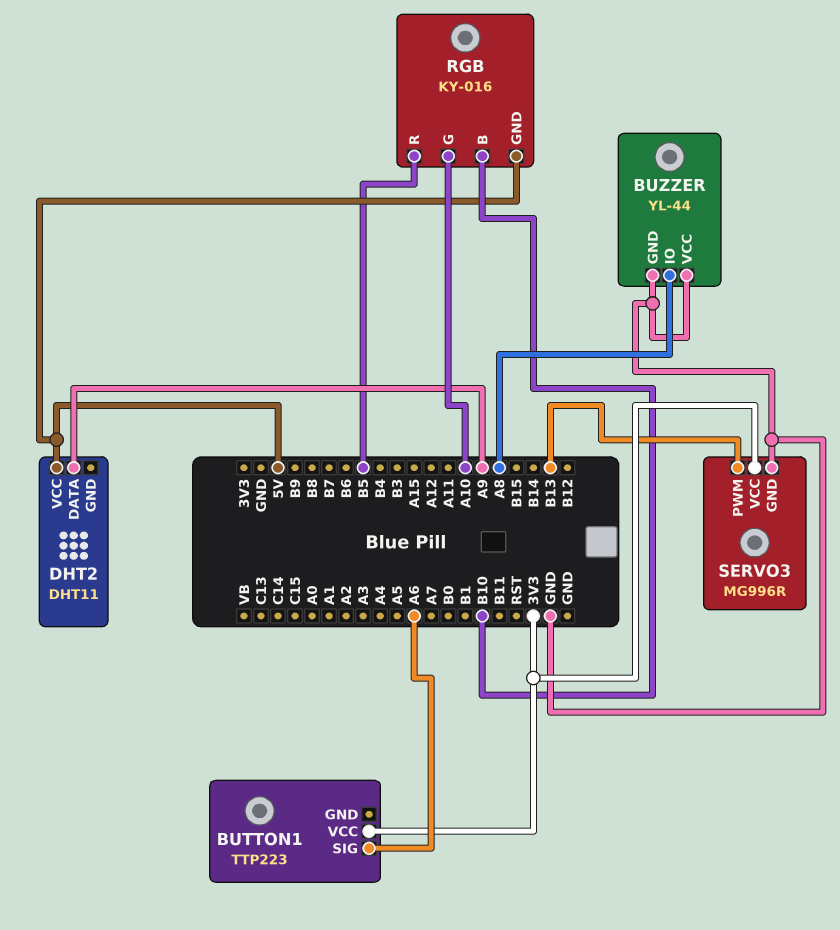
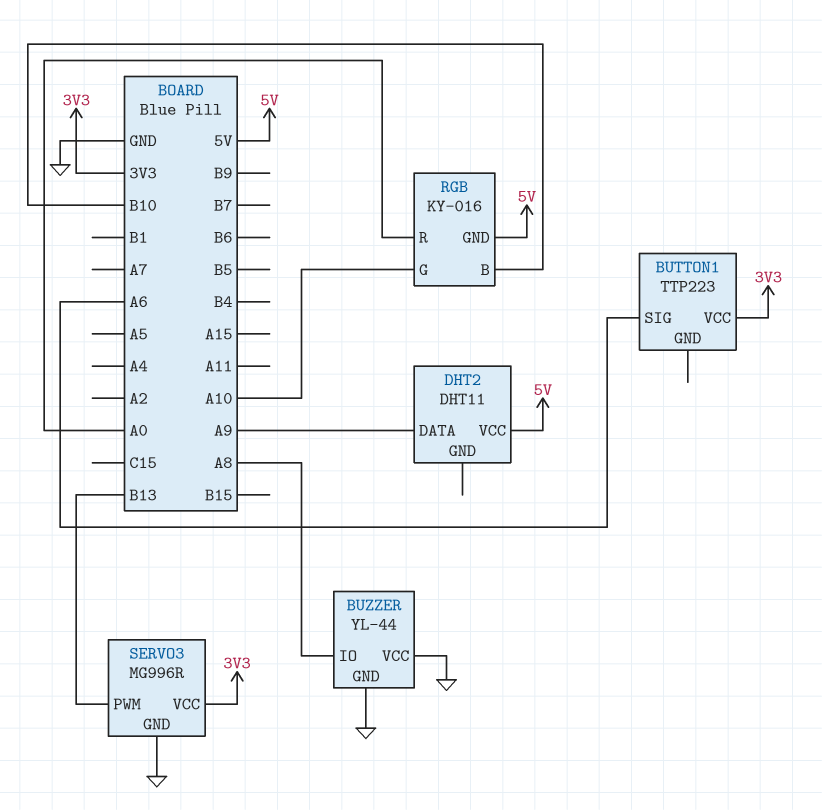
RGB pin R: B5 -> A0

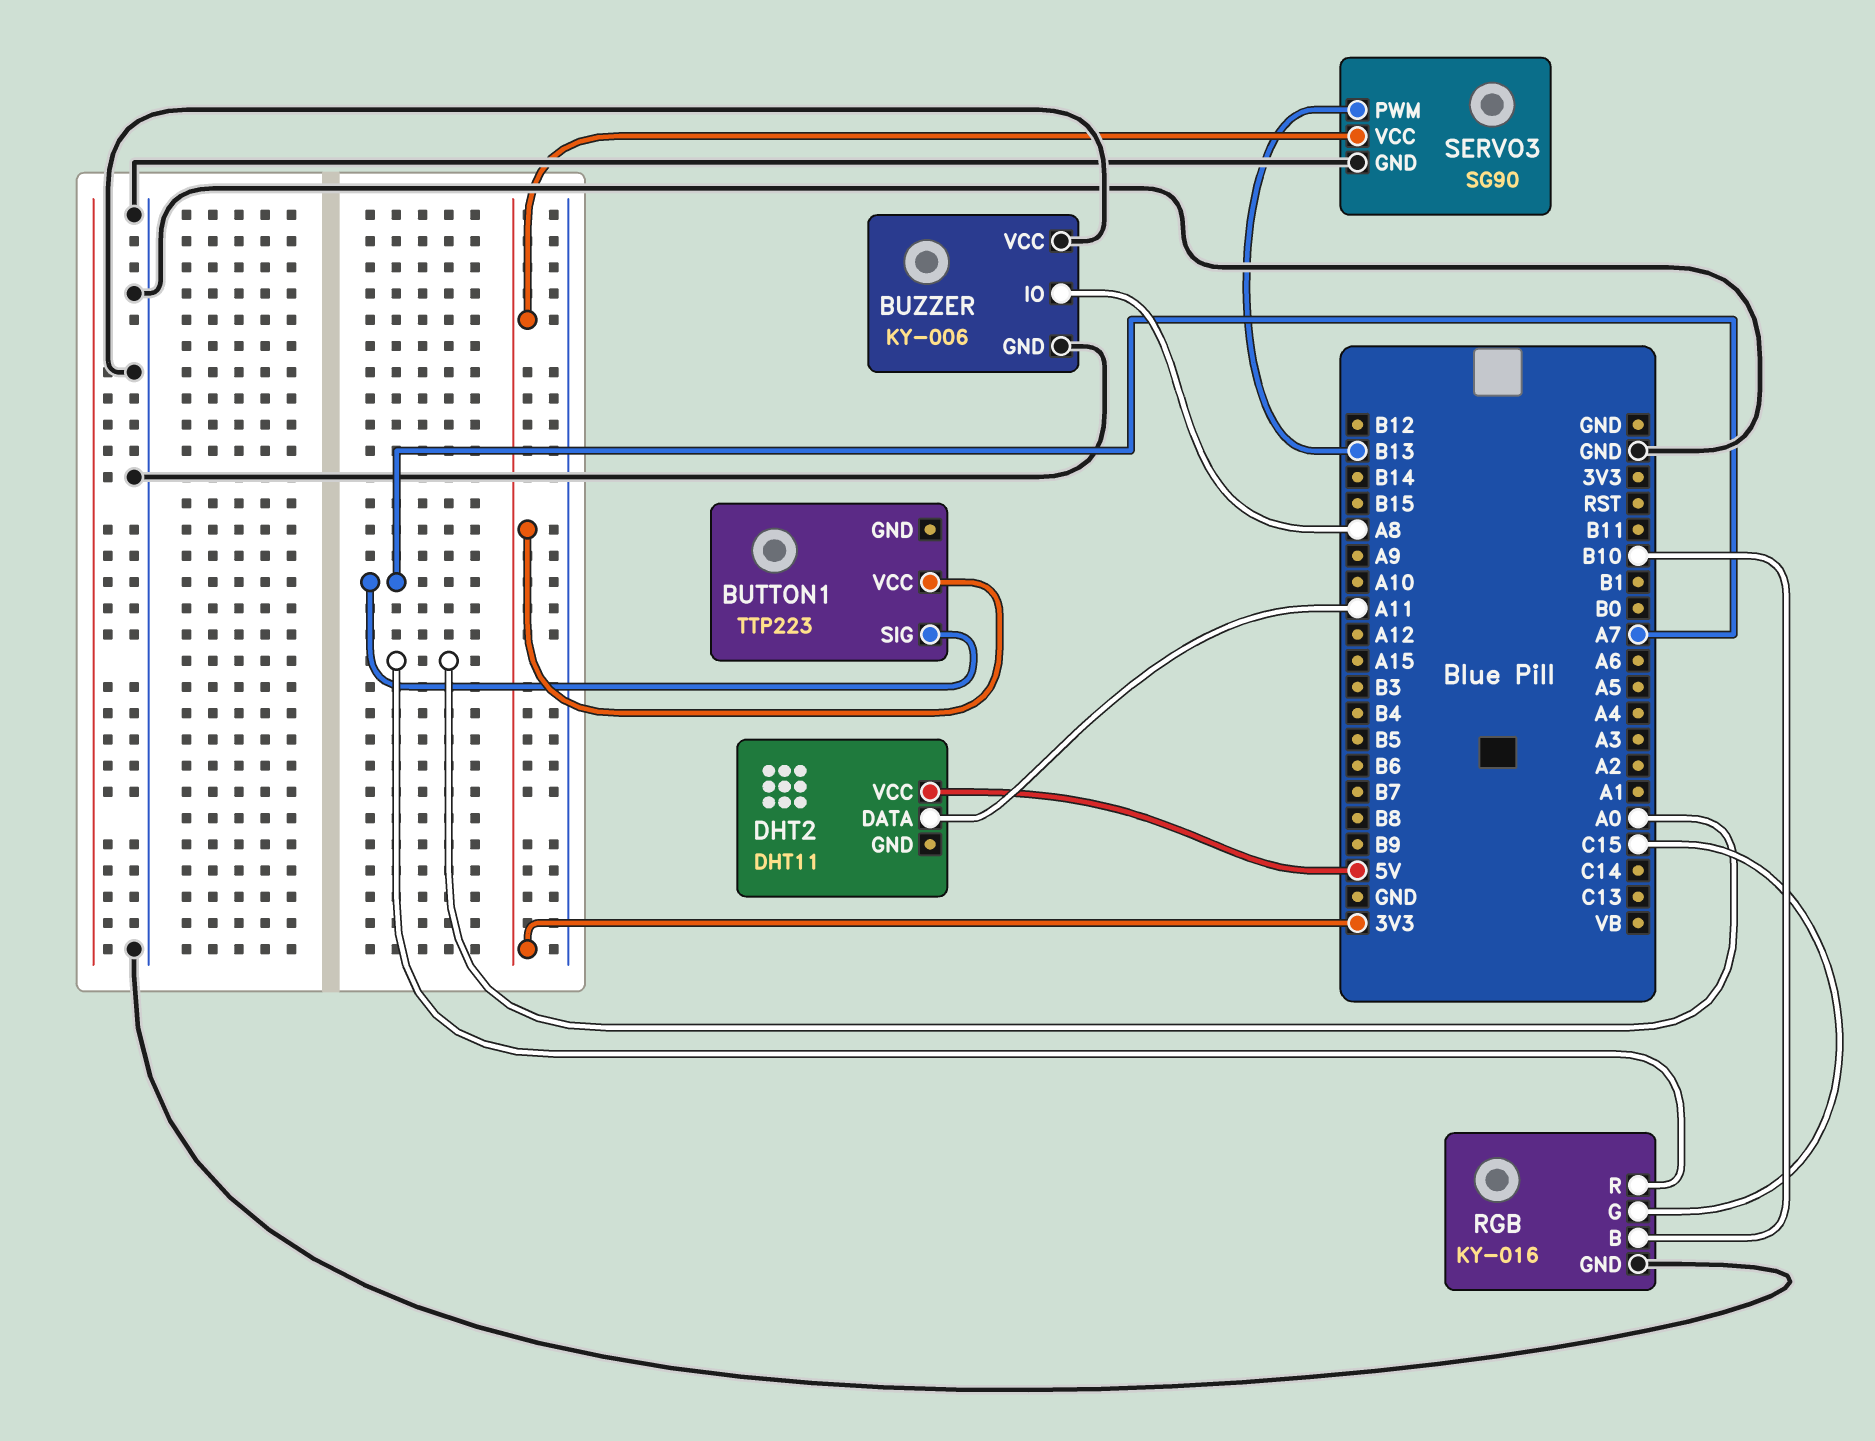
BUTTON1 pin SIG: A6 -> A7
BUZZER: YL-44 -> KY-006
DHT2 pin DATA: A9 -> A11
RGB pin G: A10 -> C15
RGB pin GND: 5V -> GND
SERVO3: MG996R -> SG90

